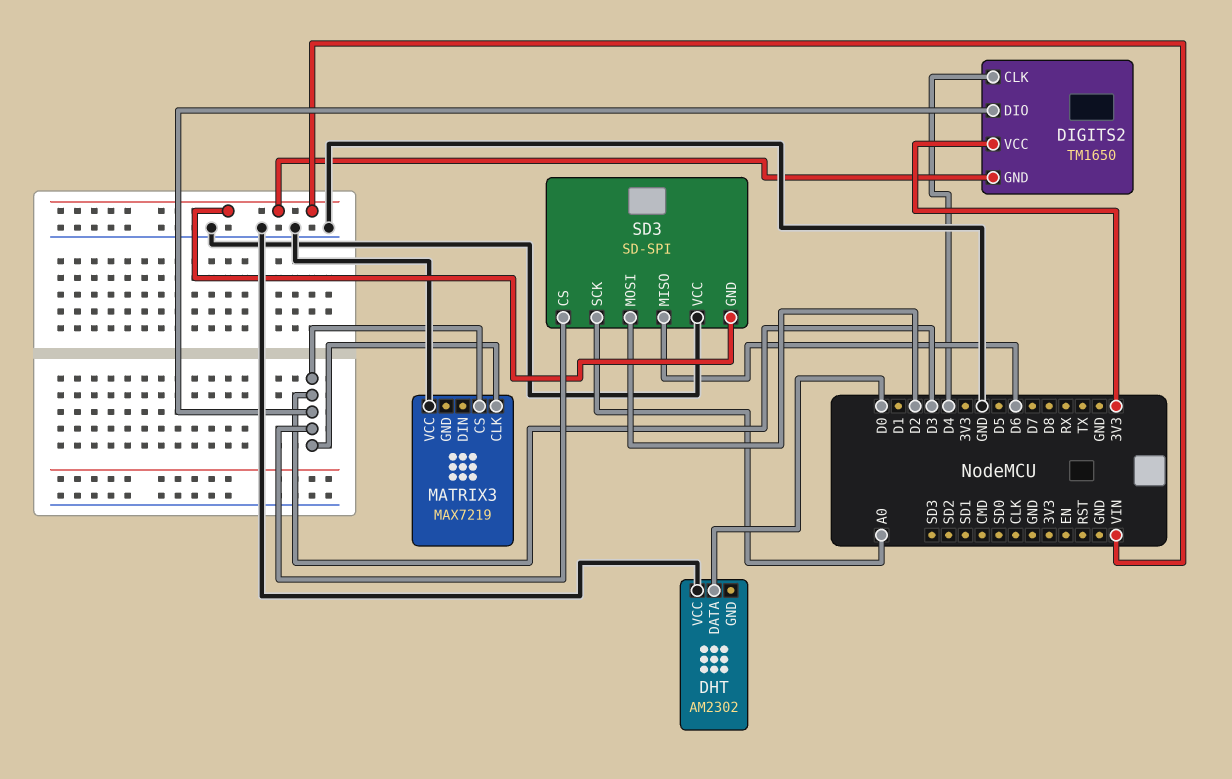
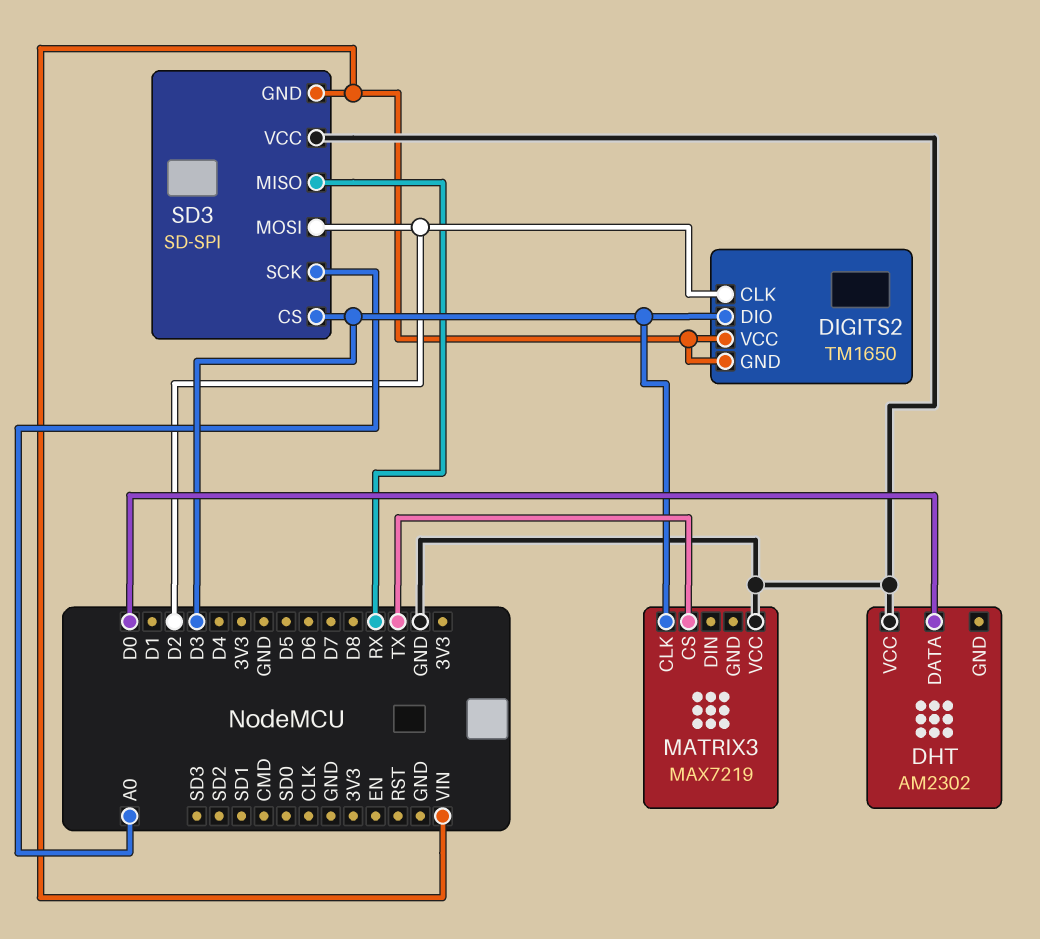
DIGITS2 pin CLK: D4 -> D2
DIGITS2 pin VCC: 3V3 -> VIN
MATRIX3 pin CS: D3 -> TX
SD3 pin MISO: D6 -> RX

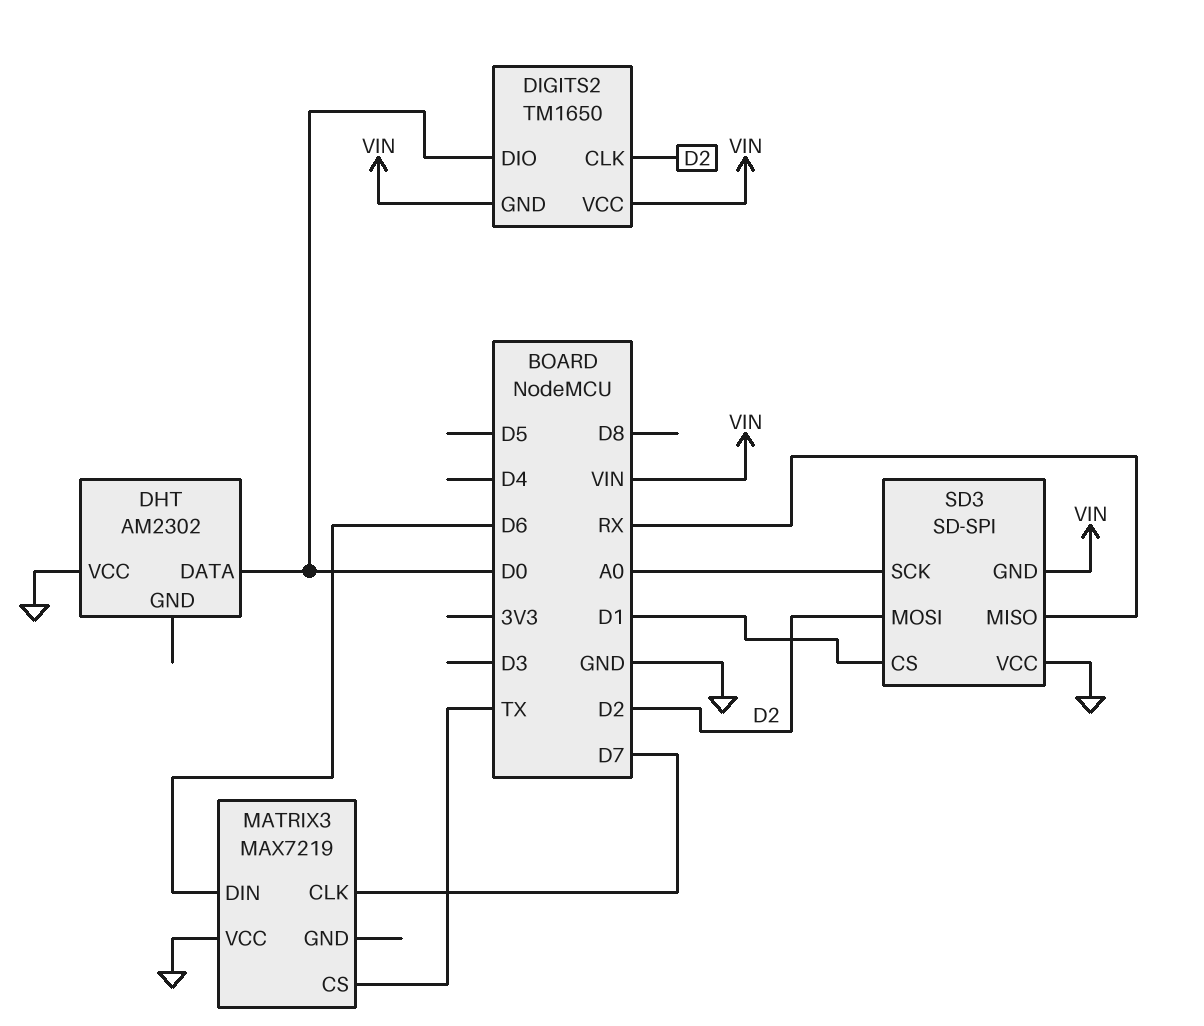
DIGITS2 pin DIO: D3 -> D0
MATRIX3 pin CLK: D3 -> D7
MATRIX3 pin DIN: none -> D6
SD3 pin CS: D3 -> D1

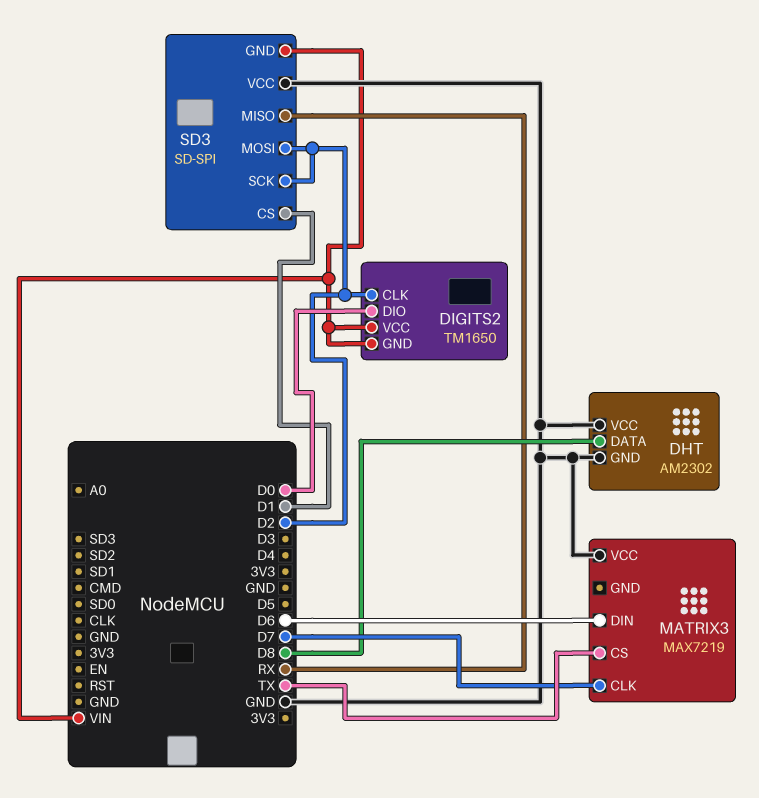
DHT pin DATA: D0 -> D8
DHT pin GND: none -> GND
SD3 pin SCK: A0 -> D2

